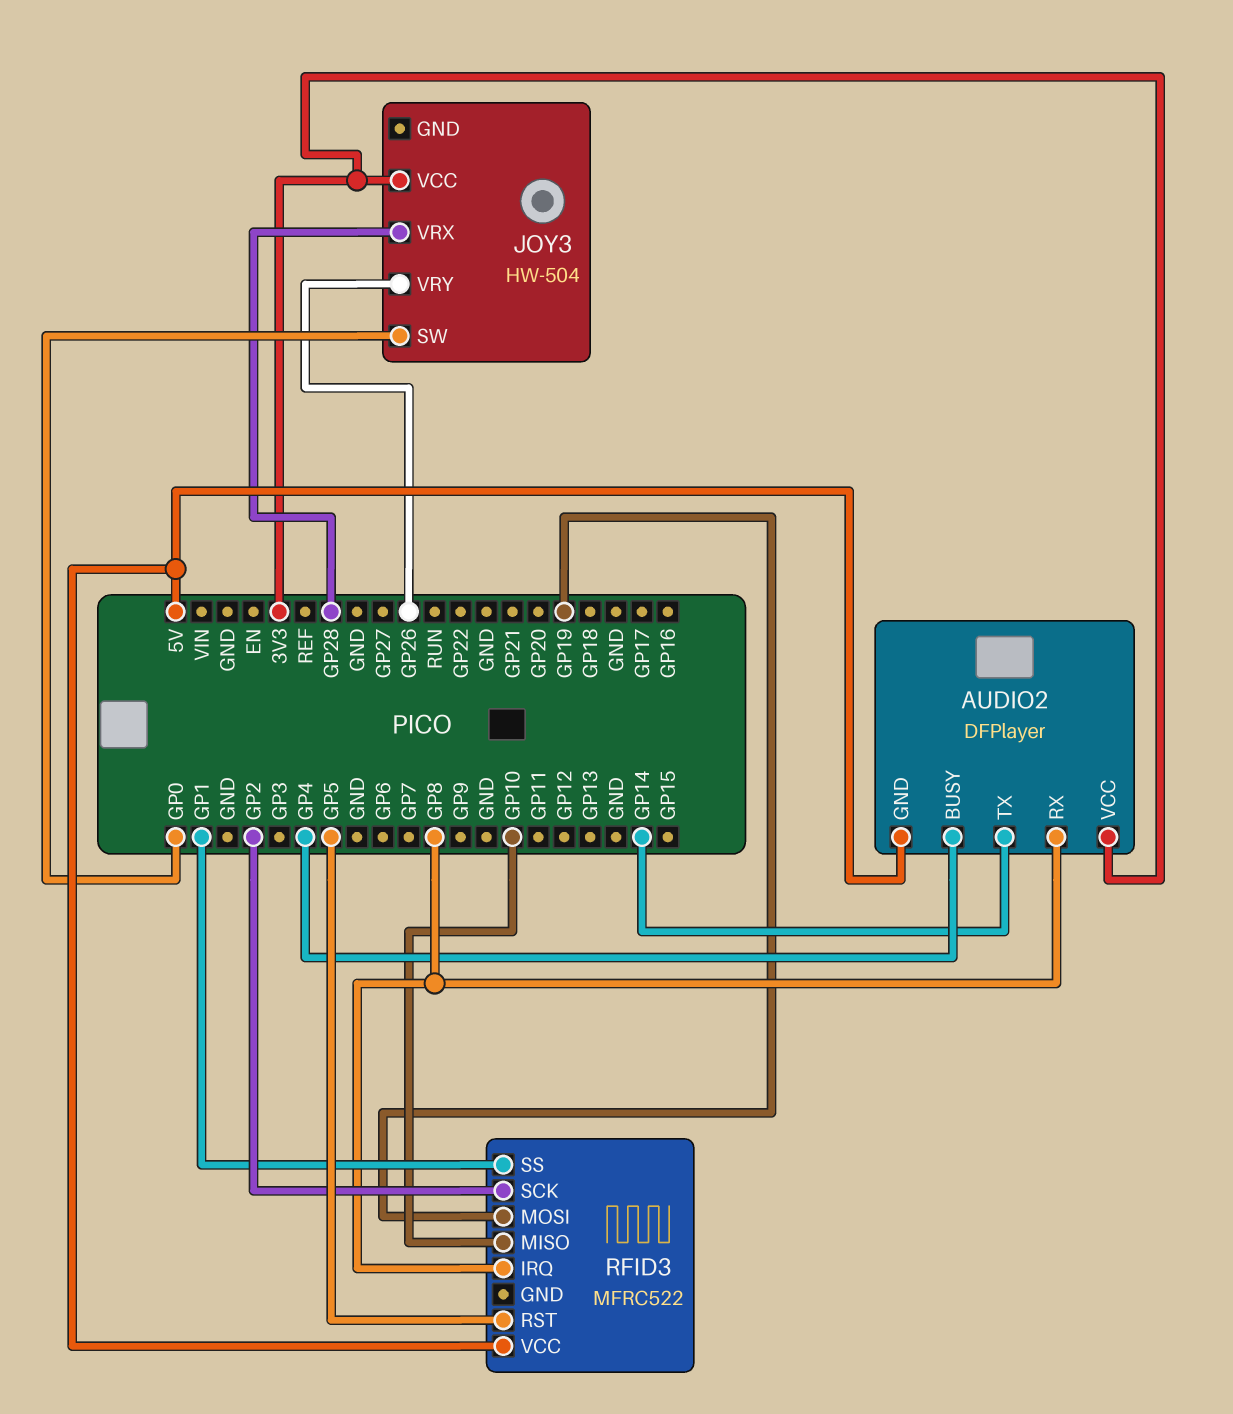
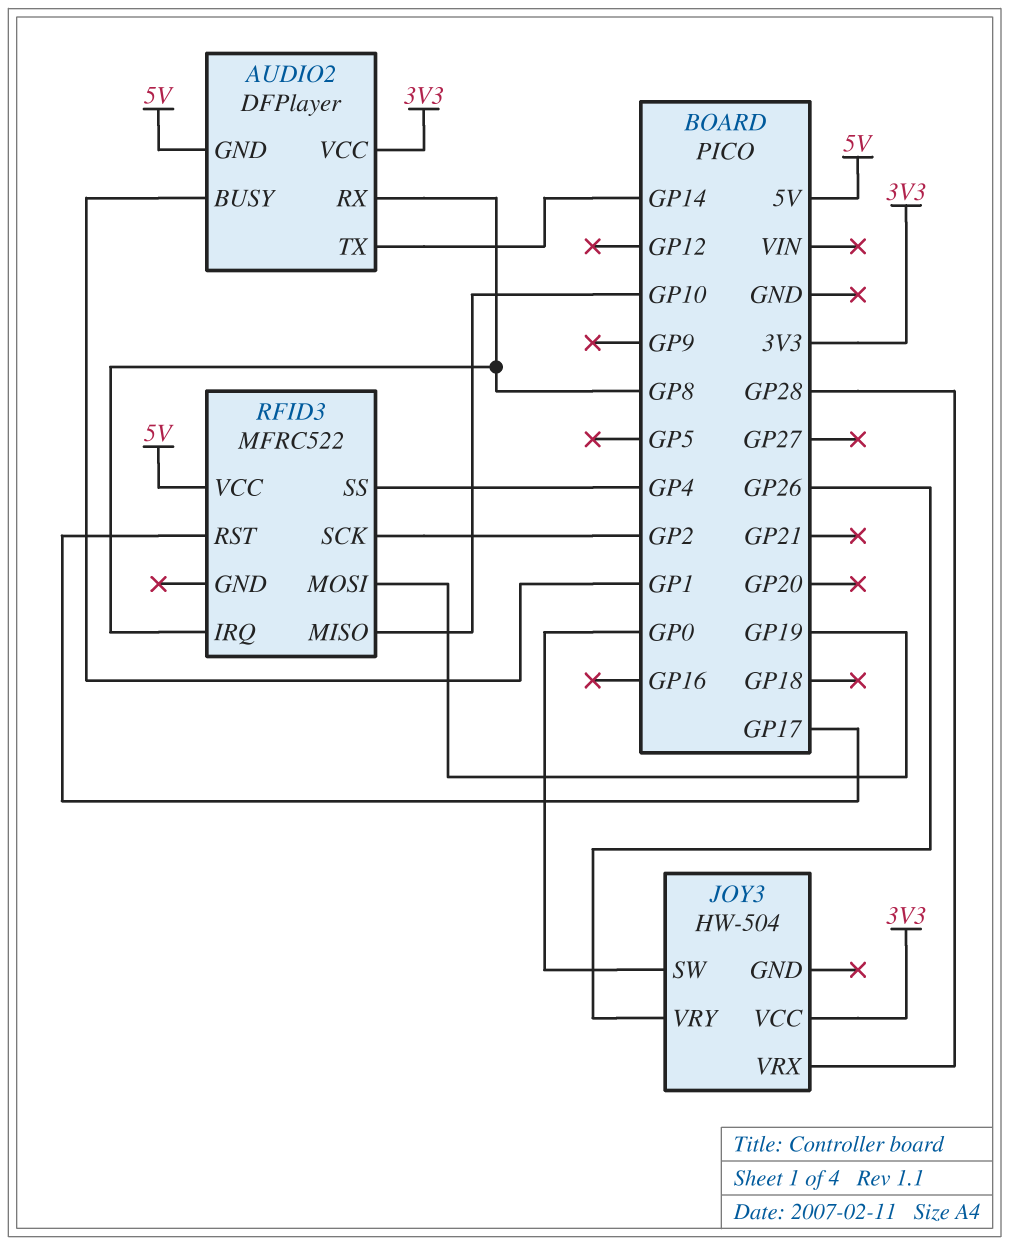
AUDIO2 pin BUSY: GP4 -> GP1
RFID3 pin RST: GP5 -> GP17
RFID3 pin SS: GP1 -> GP4

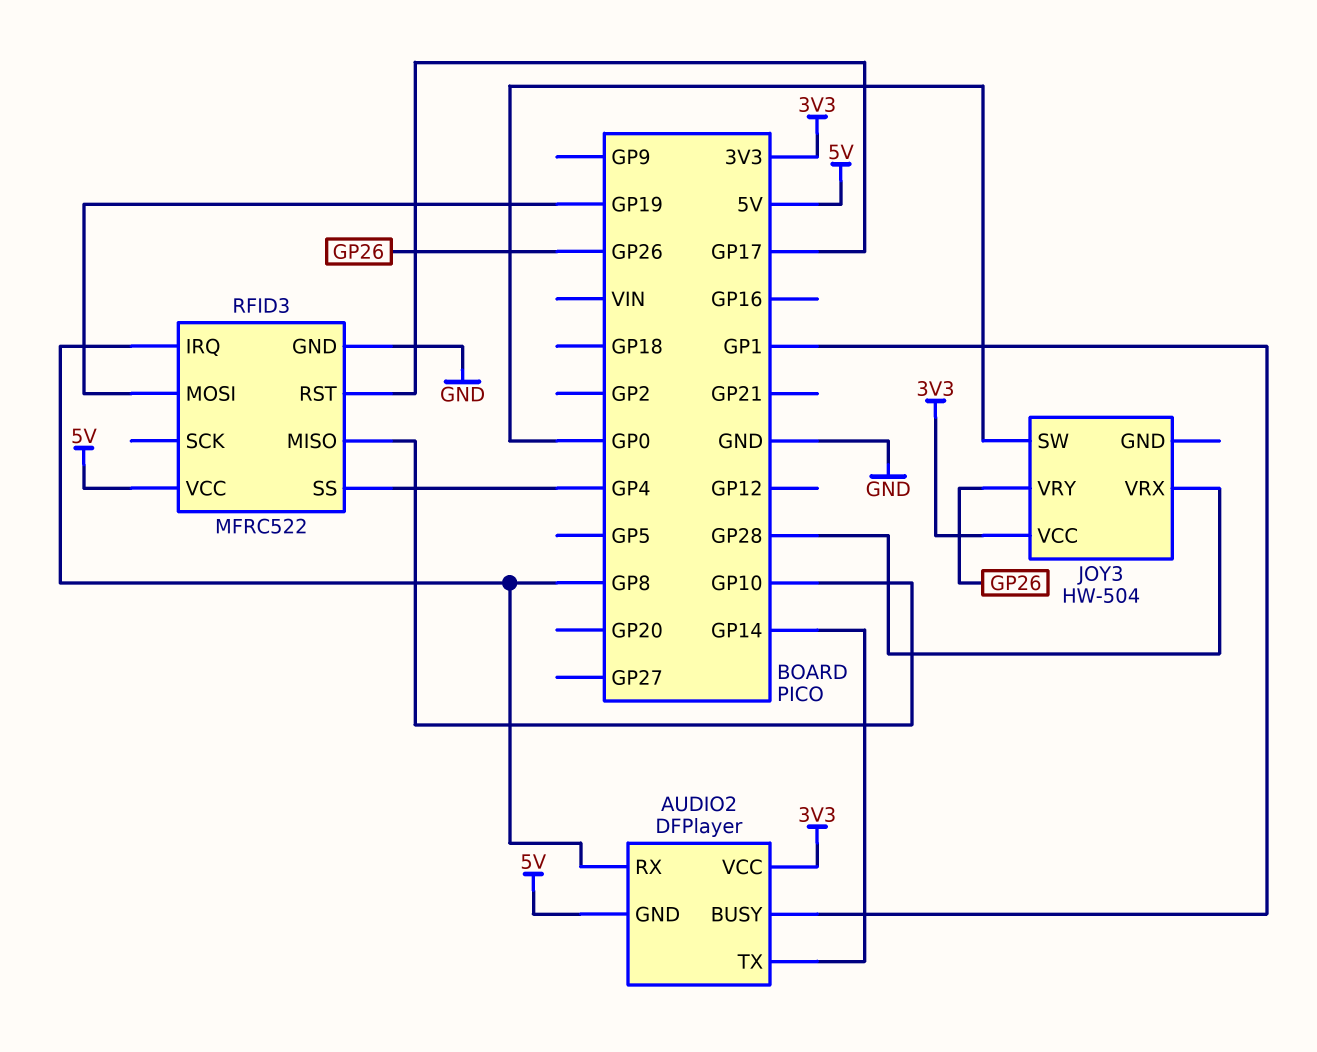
RFID3 pin GND: none -> GND
RFID3 pin SCK: GP2 -> none

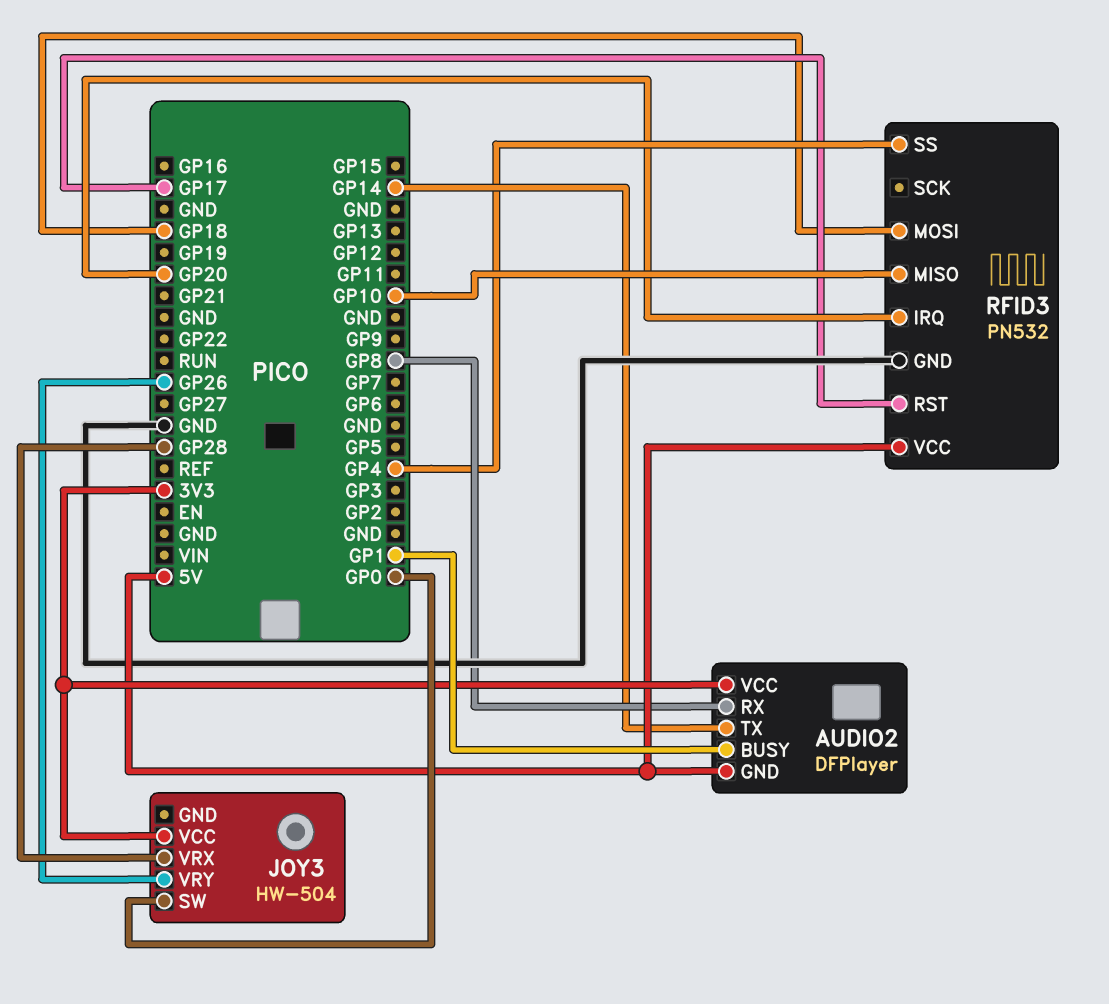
RFID3: MFRC522 -> PN532
RFID3 pin IRQ: GP8 -> GP20
RFID3 pin MOSI: GP19 -> GP18

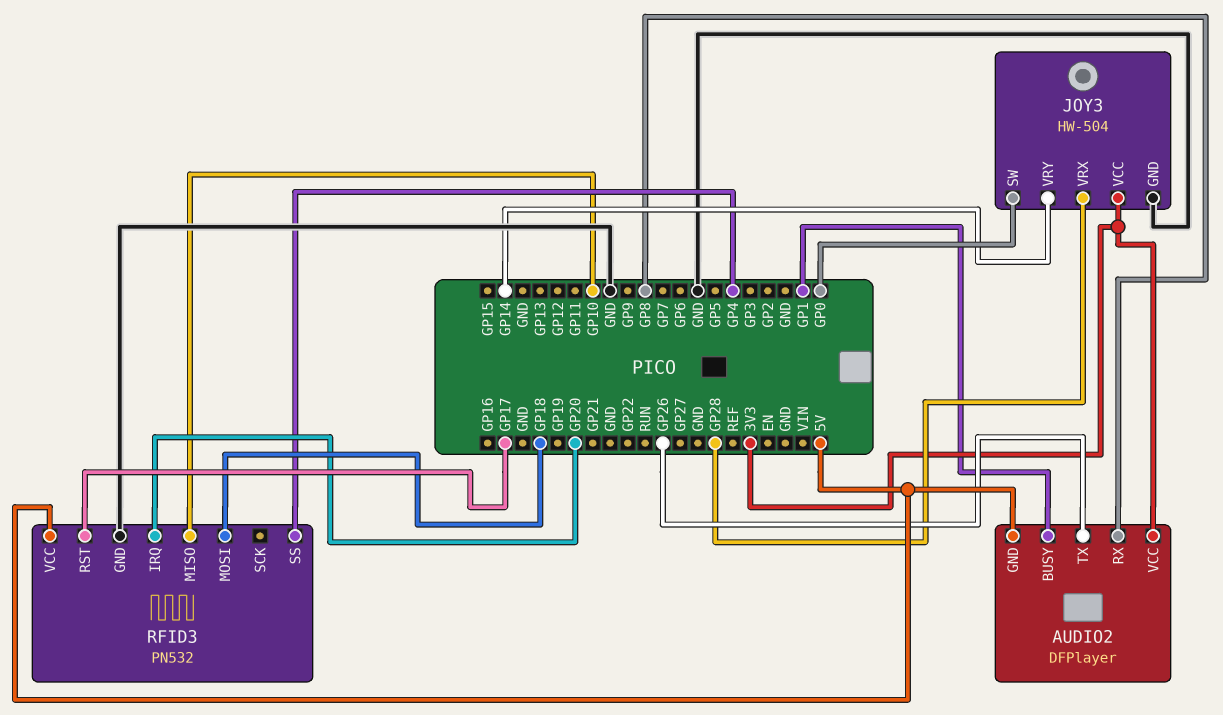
AUDIO2 pin TX: GP14 -> GP26
JOY3 pin GND: none -> GND
JOY3 pin VRY: GP26 -> GP14

